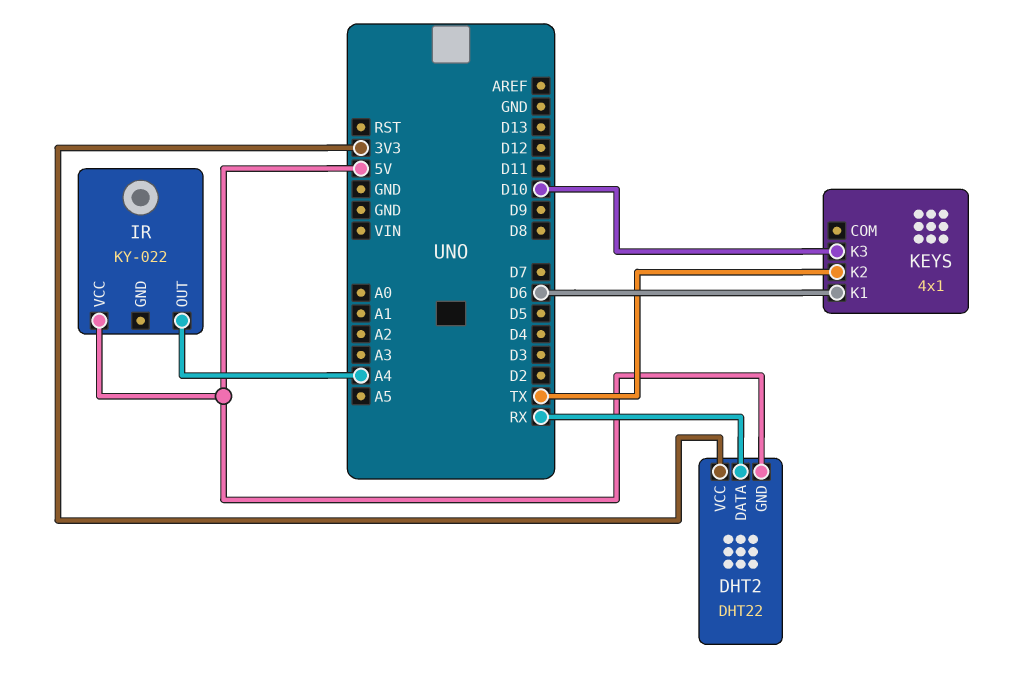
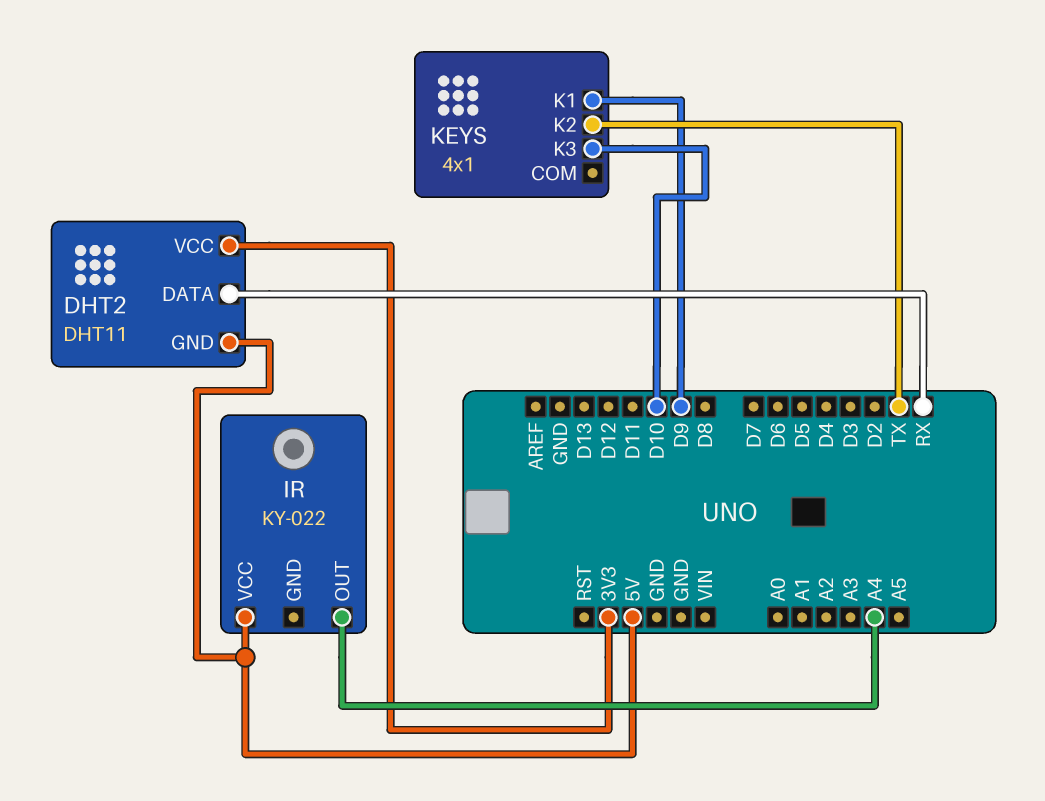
DHT2: DHT22 -> DHT11
KEYS pin K1: D6 -> D9

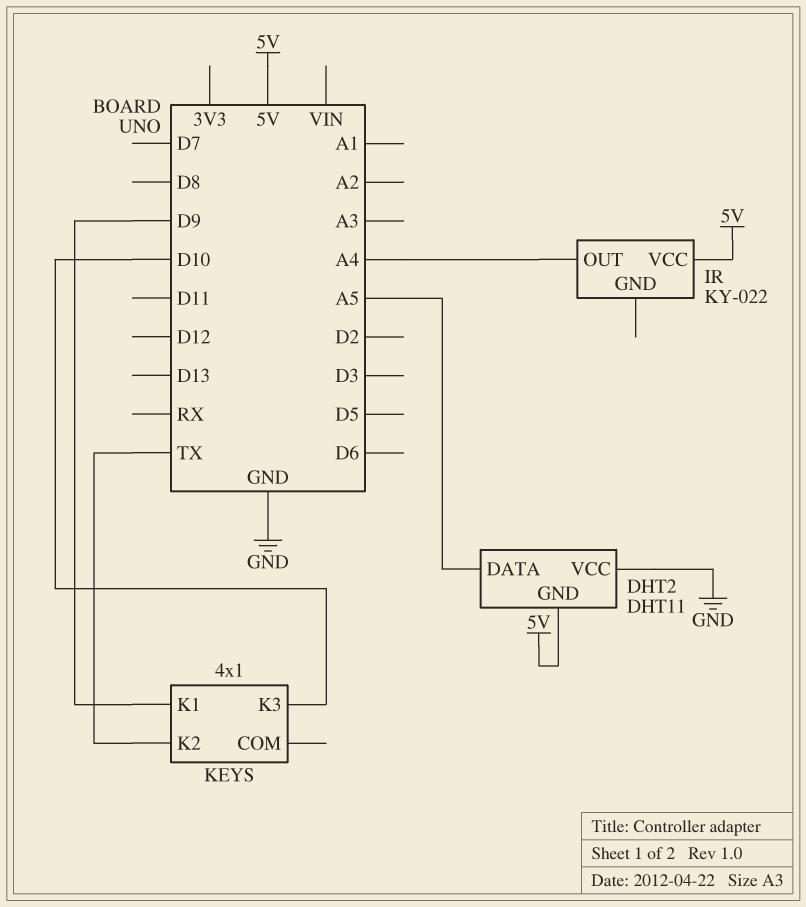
DHT2 pin DATA: RX -> A5
DHT2 pin VCC: 3V3 -> GND

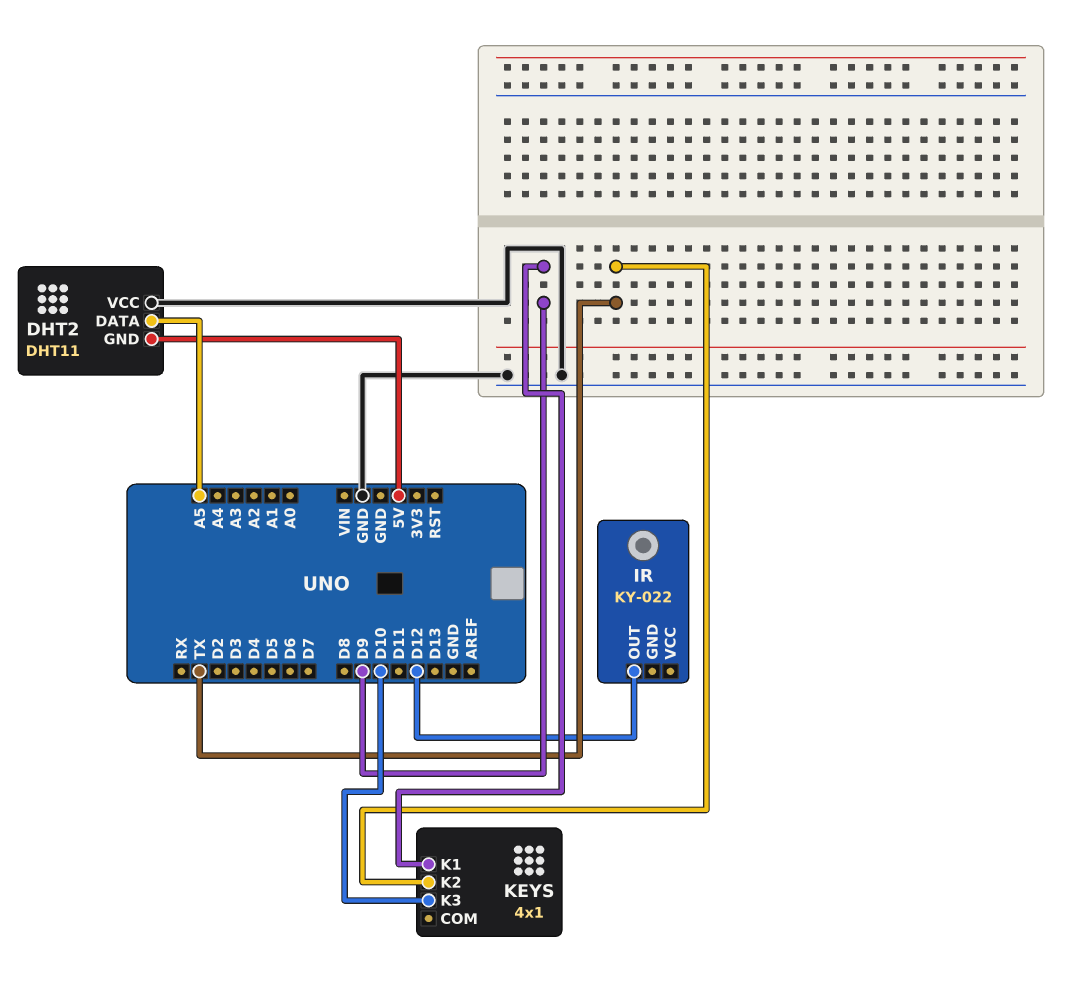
IR pin OUT: A4 -> D12
IR pin VCC: 5V -> none

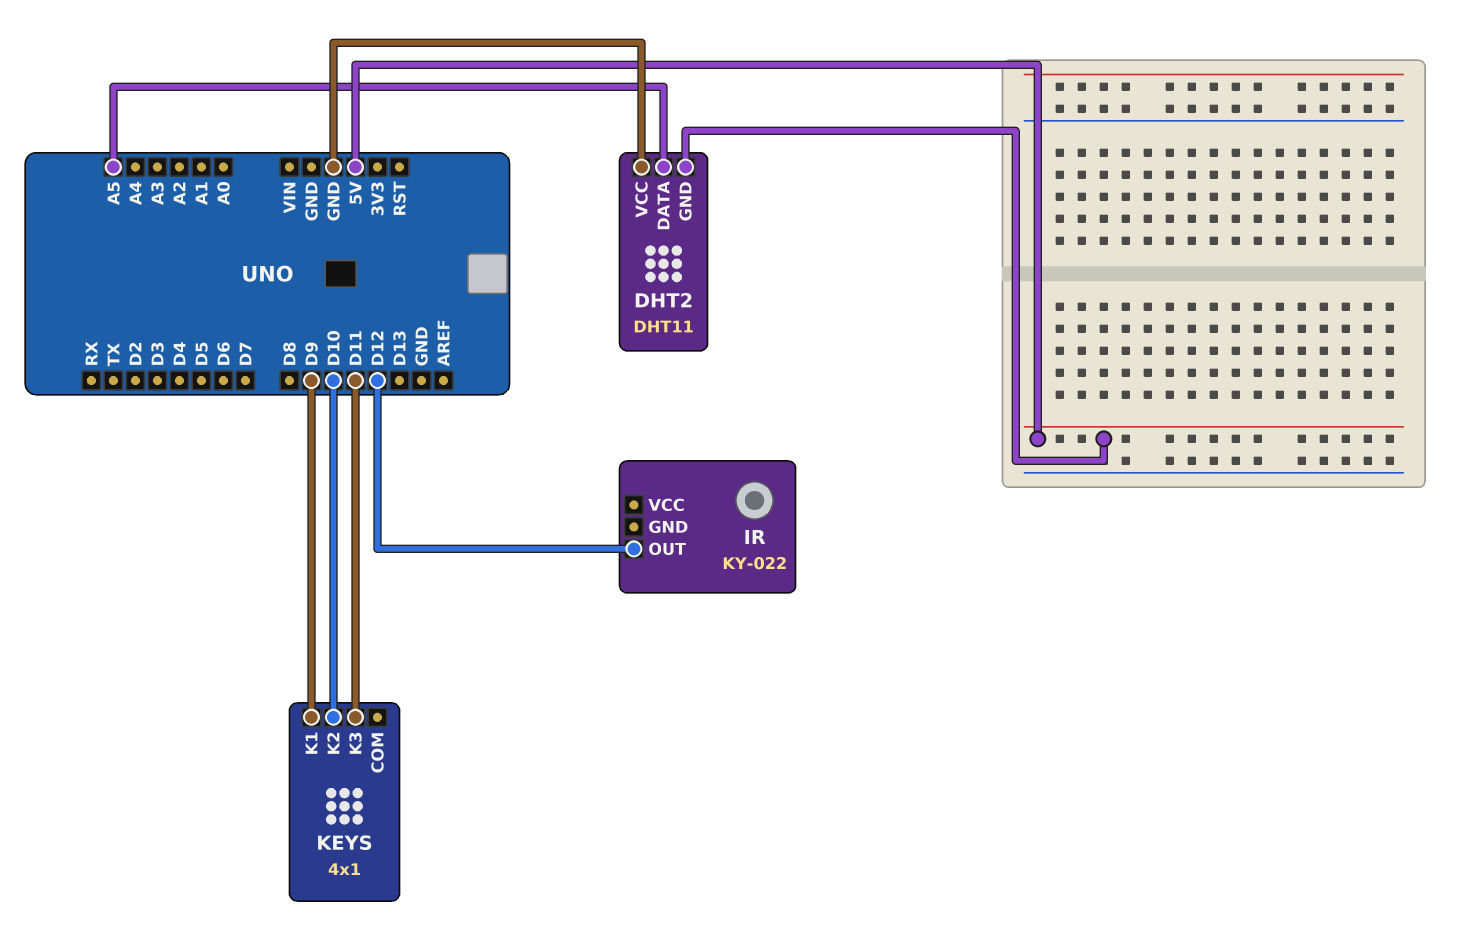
KEYS pin K2: TX -> D10
KEYS pin K3: D10 -> D11

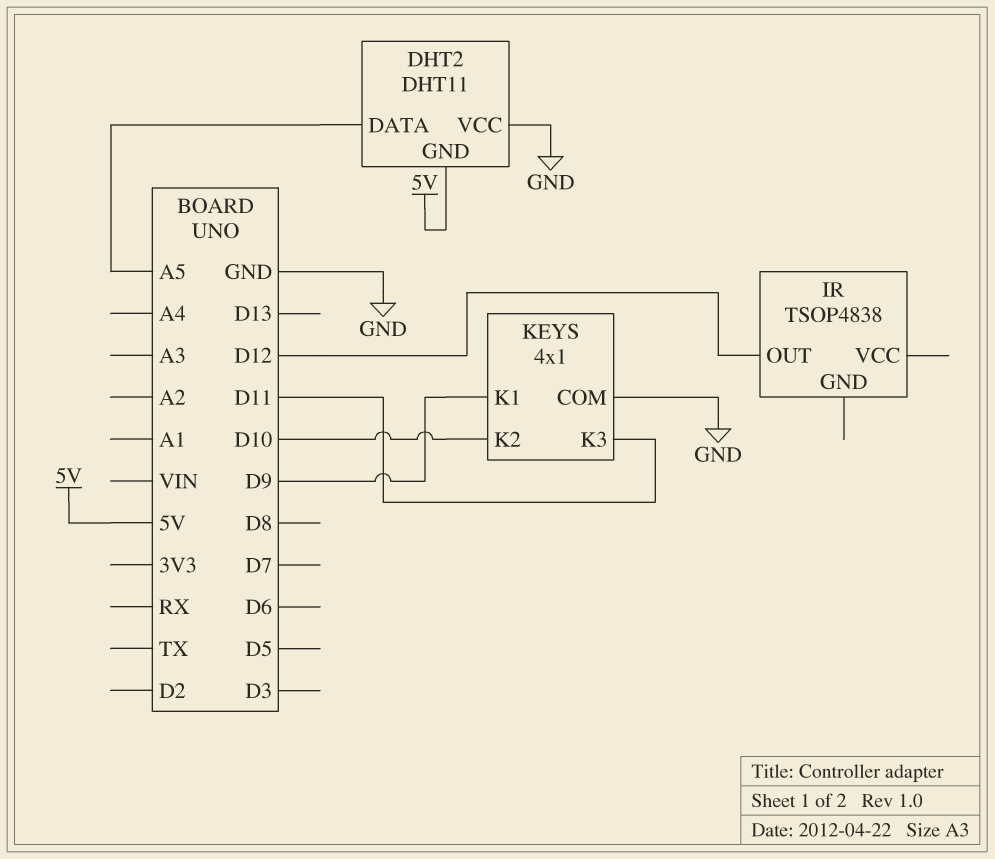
IR: KY-022 -> TSOP4838
KEYS pin COM: none -> GND

